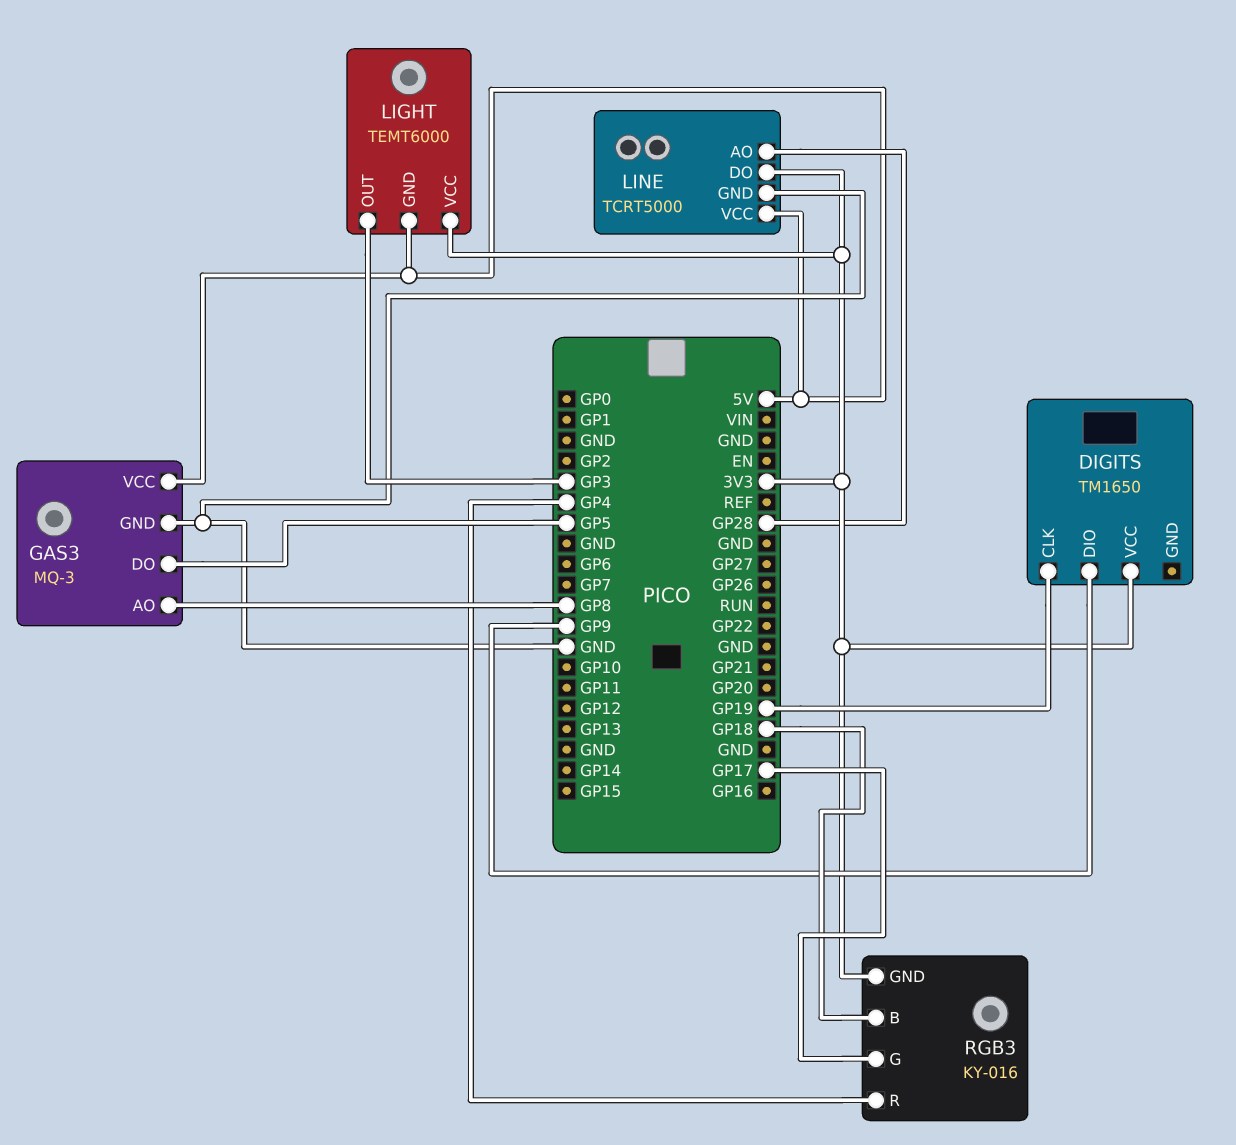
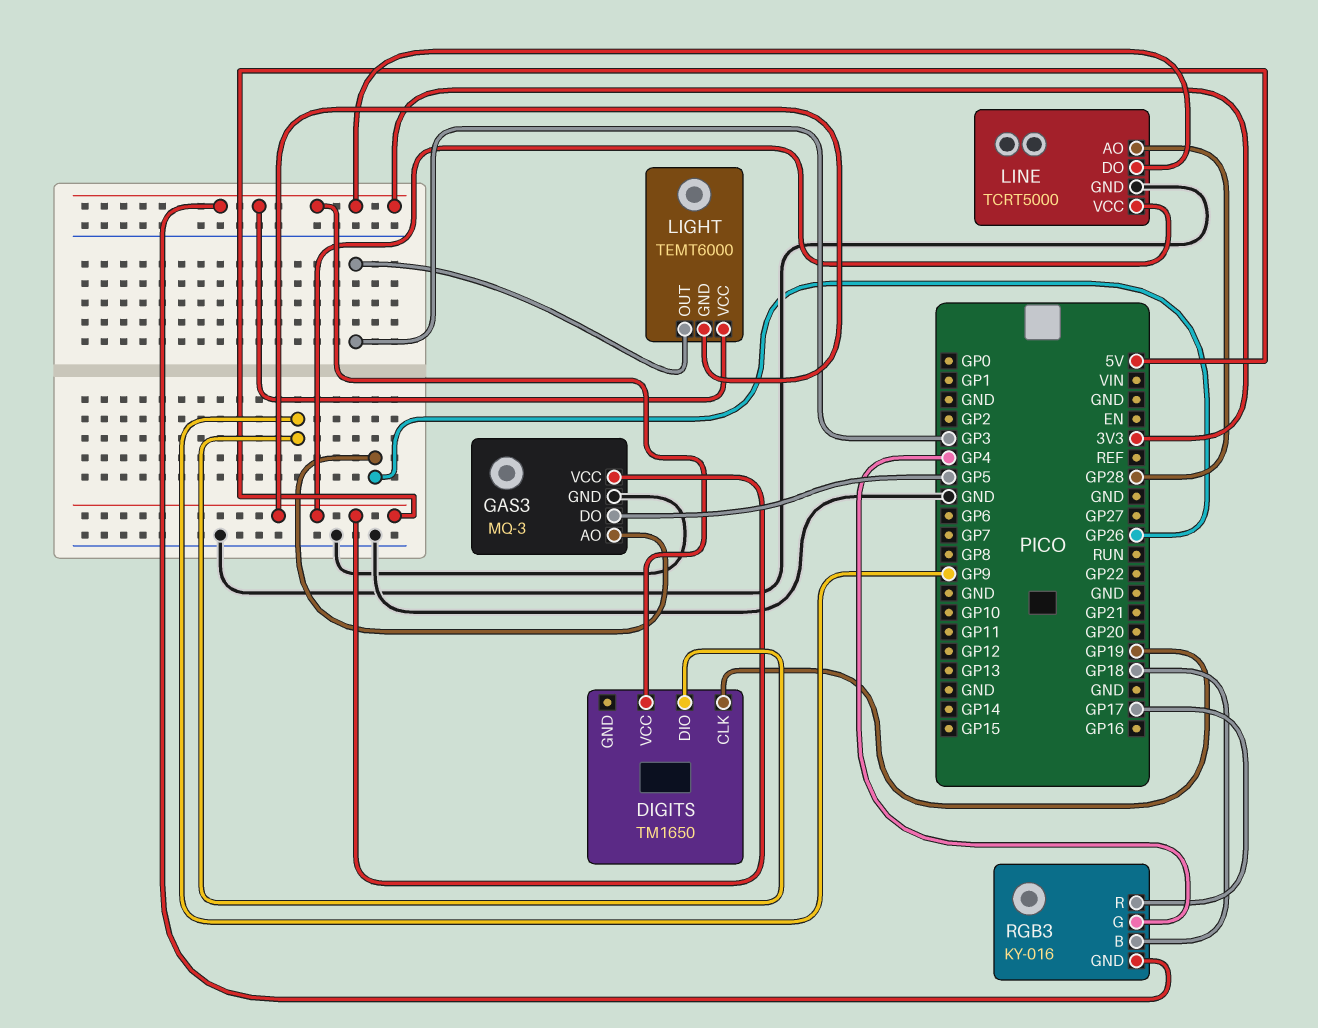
GAS3 pin AO: GP8 -> GP26
RGB3 pin G: GP17 -> GP4
RGB3 pin R: GP4 -> GP17

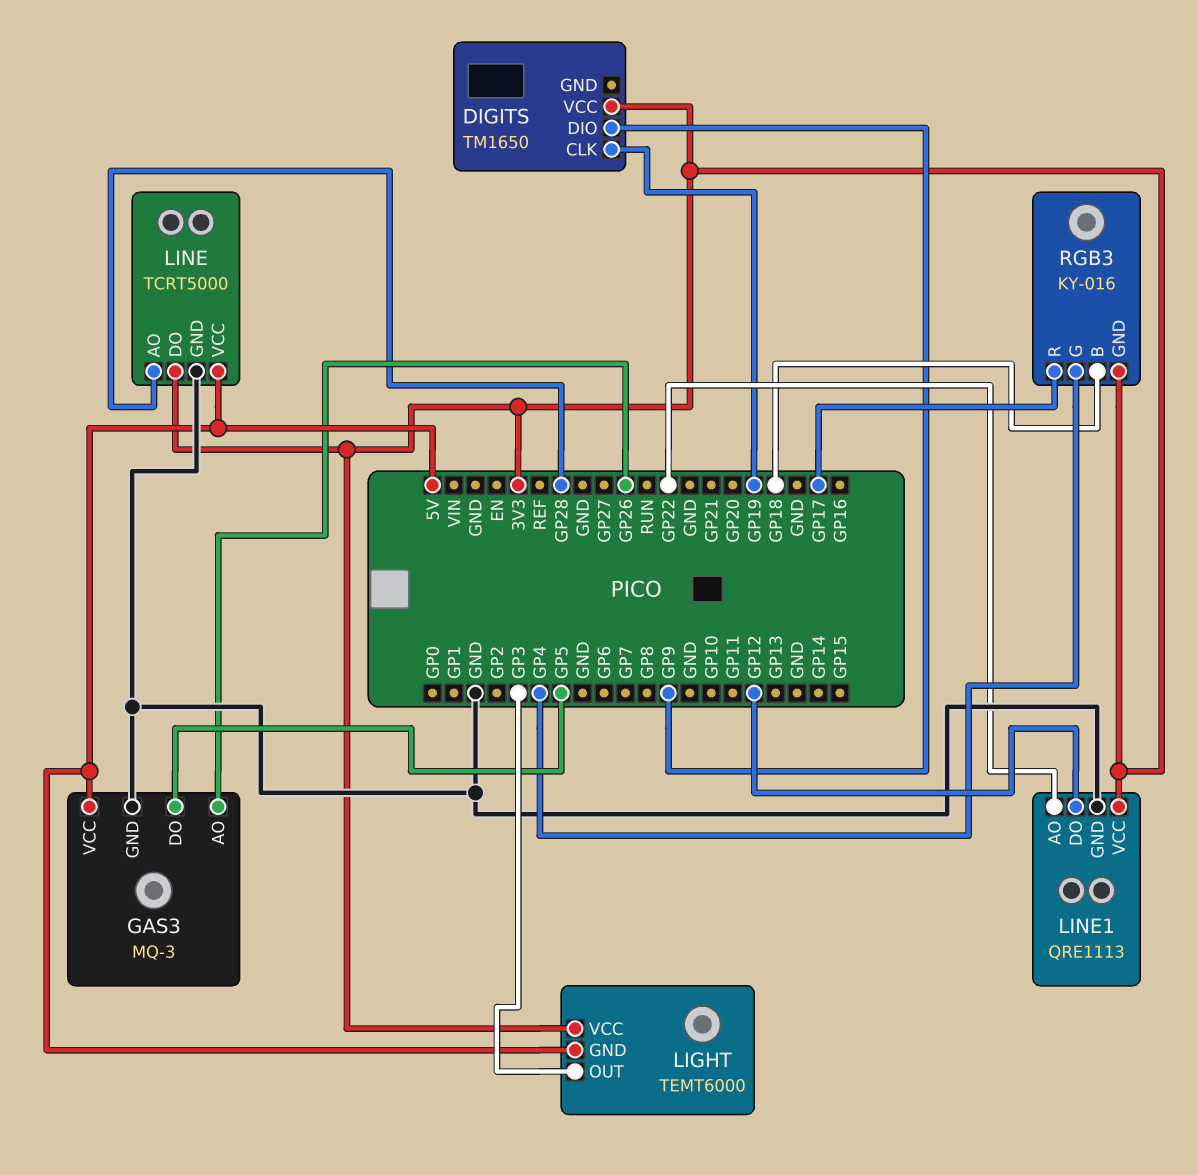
LINE1: none -> QRE1113
LINE1 pin AO: none -> GP22
LINE1 pin DO: none -> GP12
LINE1 pin GND: none -> GND
LINE1 pin VCC: none -> 3V3

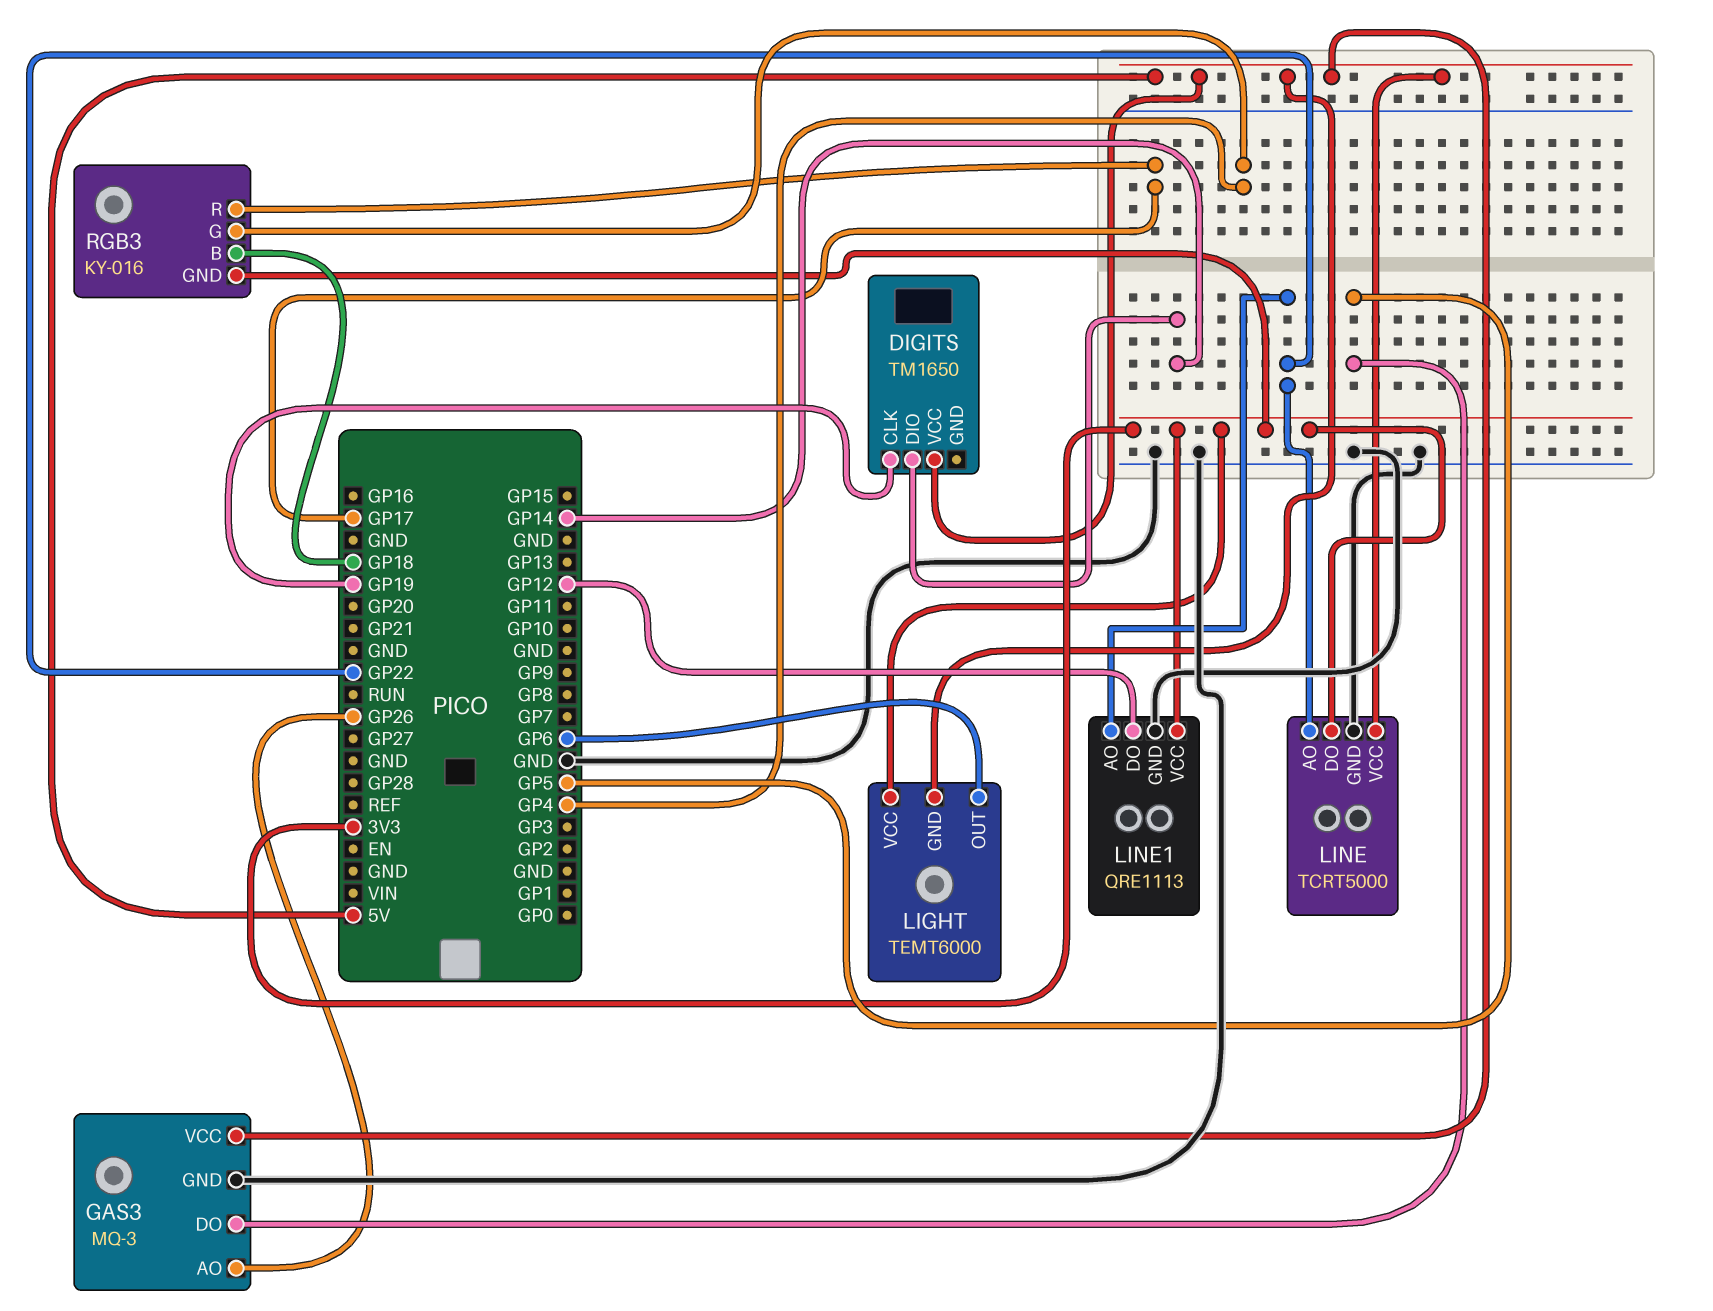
DIGITS pin DIO: GP9 -> GP14
DIGITS pin VCC: 3V3 -> 5V
LIGHT pin OUT: GP3 -> GP6
LINE pin AO: GP28 -> GP22

